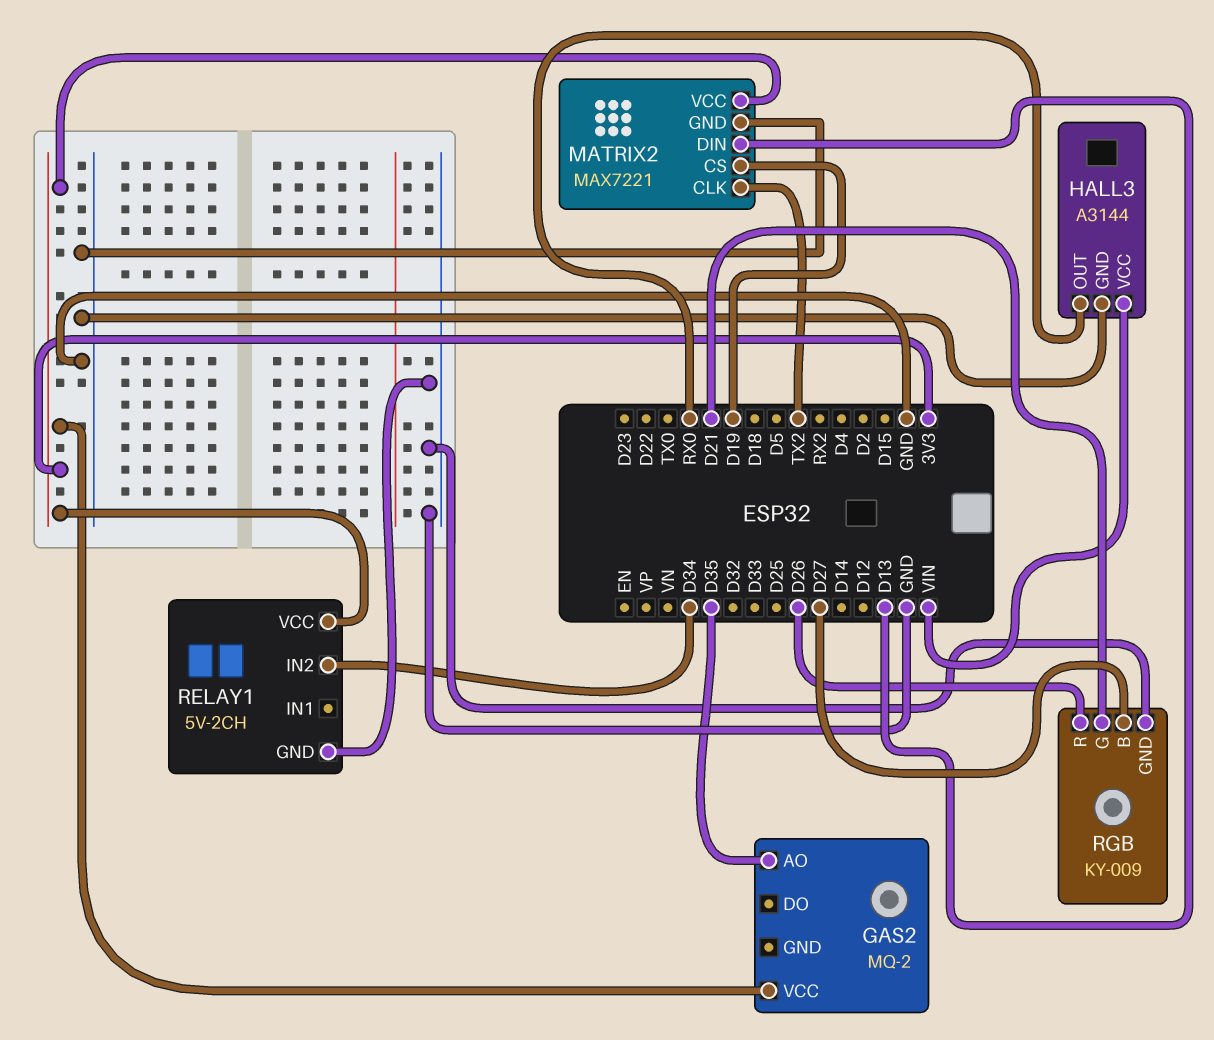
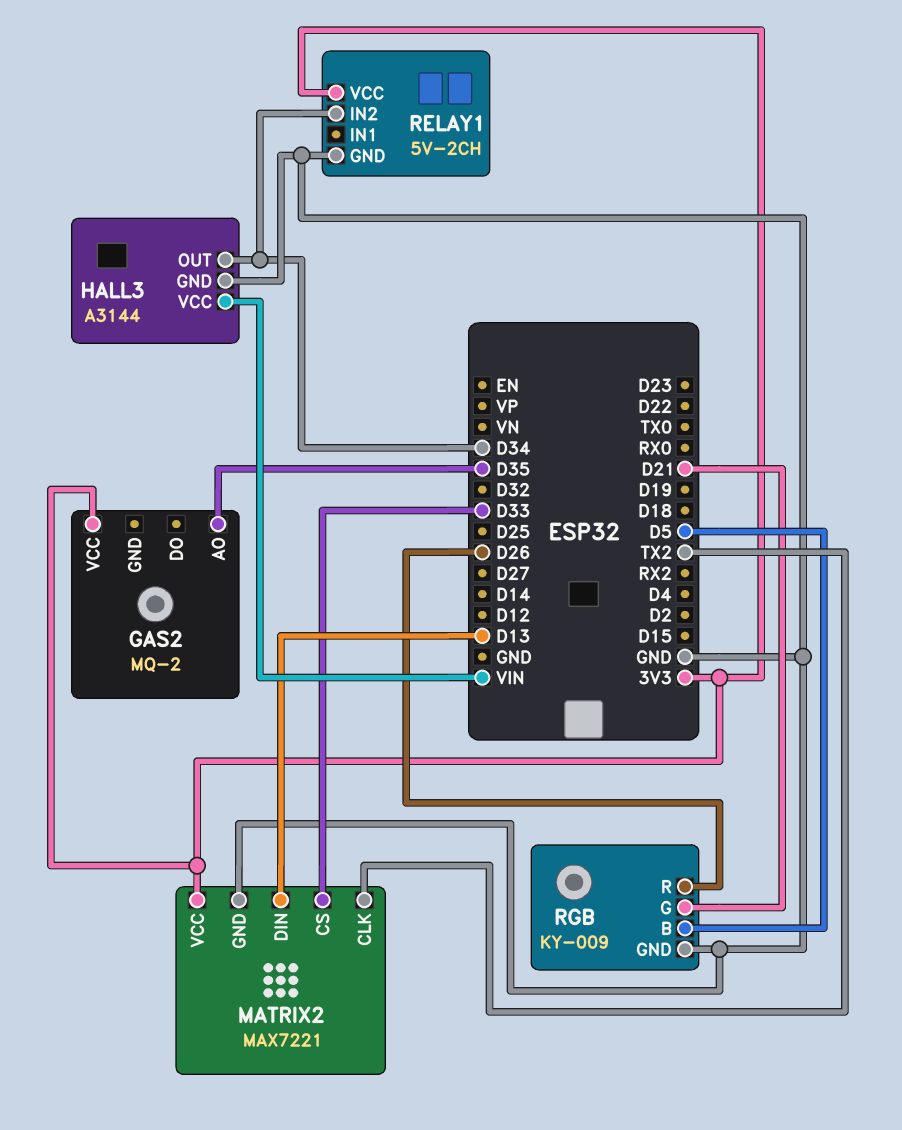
HALL3 pin OUT: RX0 -> D34
MATRIX2 pin CS: D19 -> D33
RGB pin B: D27 -> D5

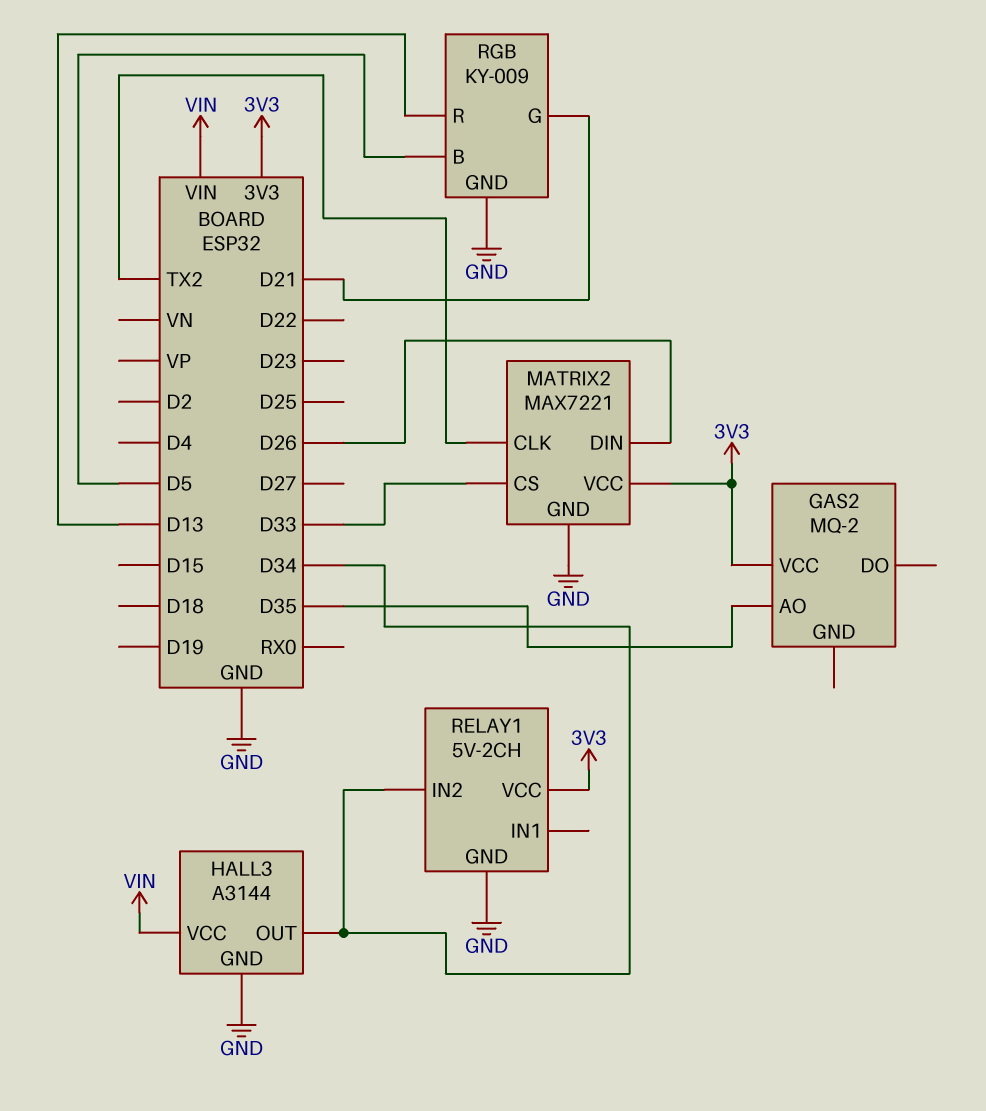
MATRIX2 pin DIN: D13 -> D26
RGB pin R: D26 -> D13

